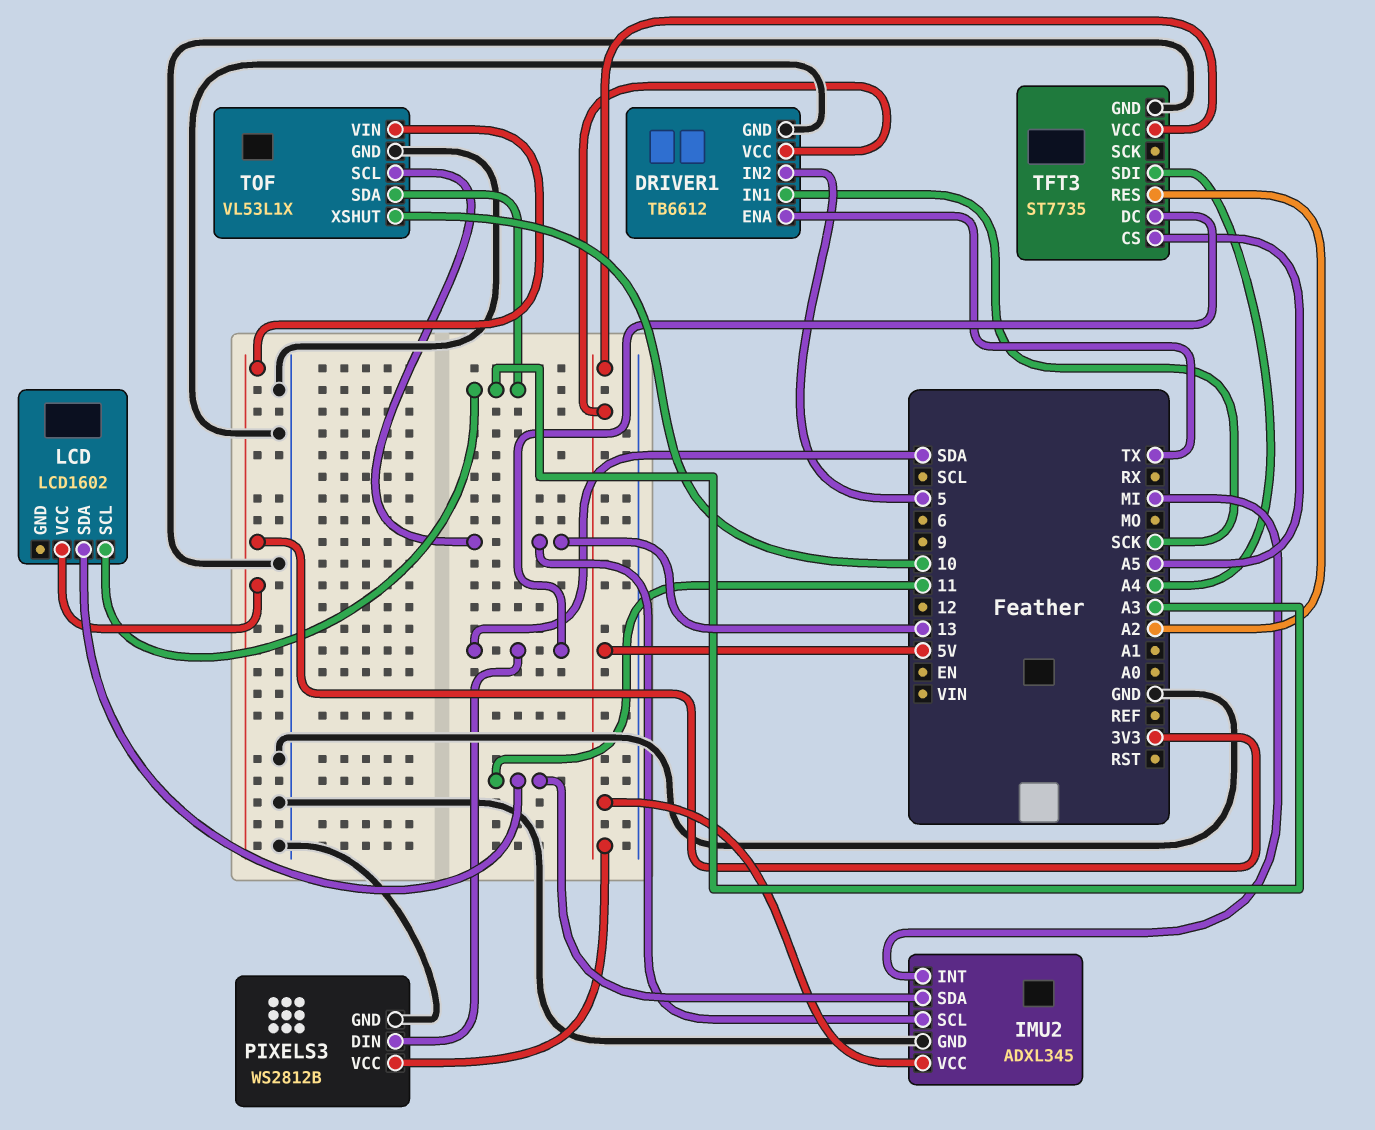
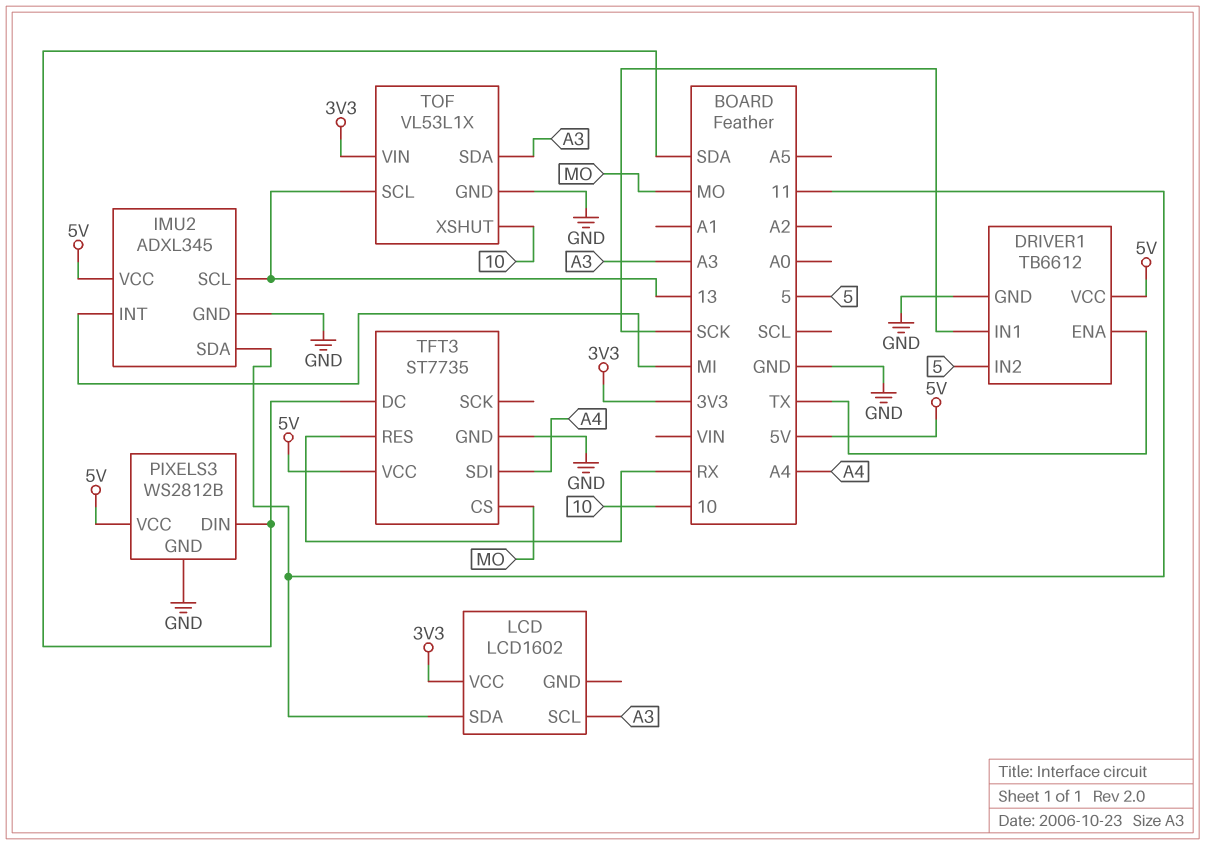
TFT3 pin CS: A5 -> MO
TFT3 pin RES: A2 -> RX

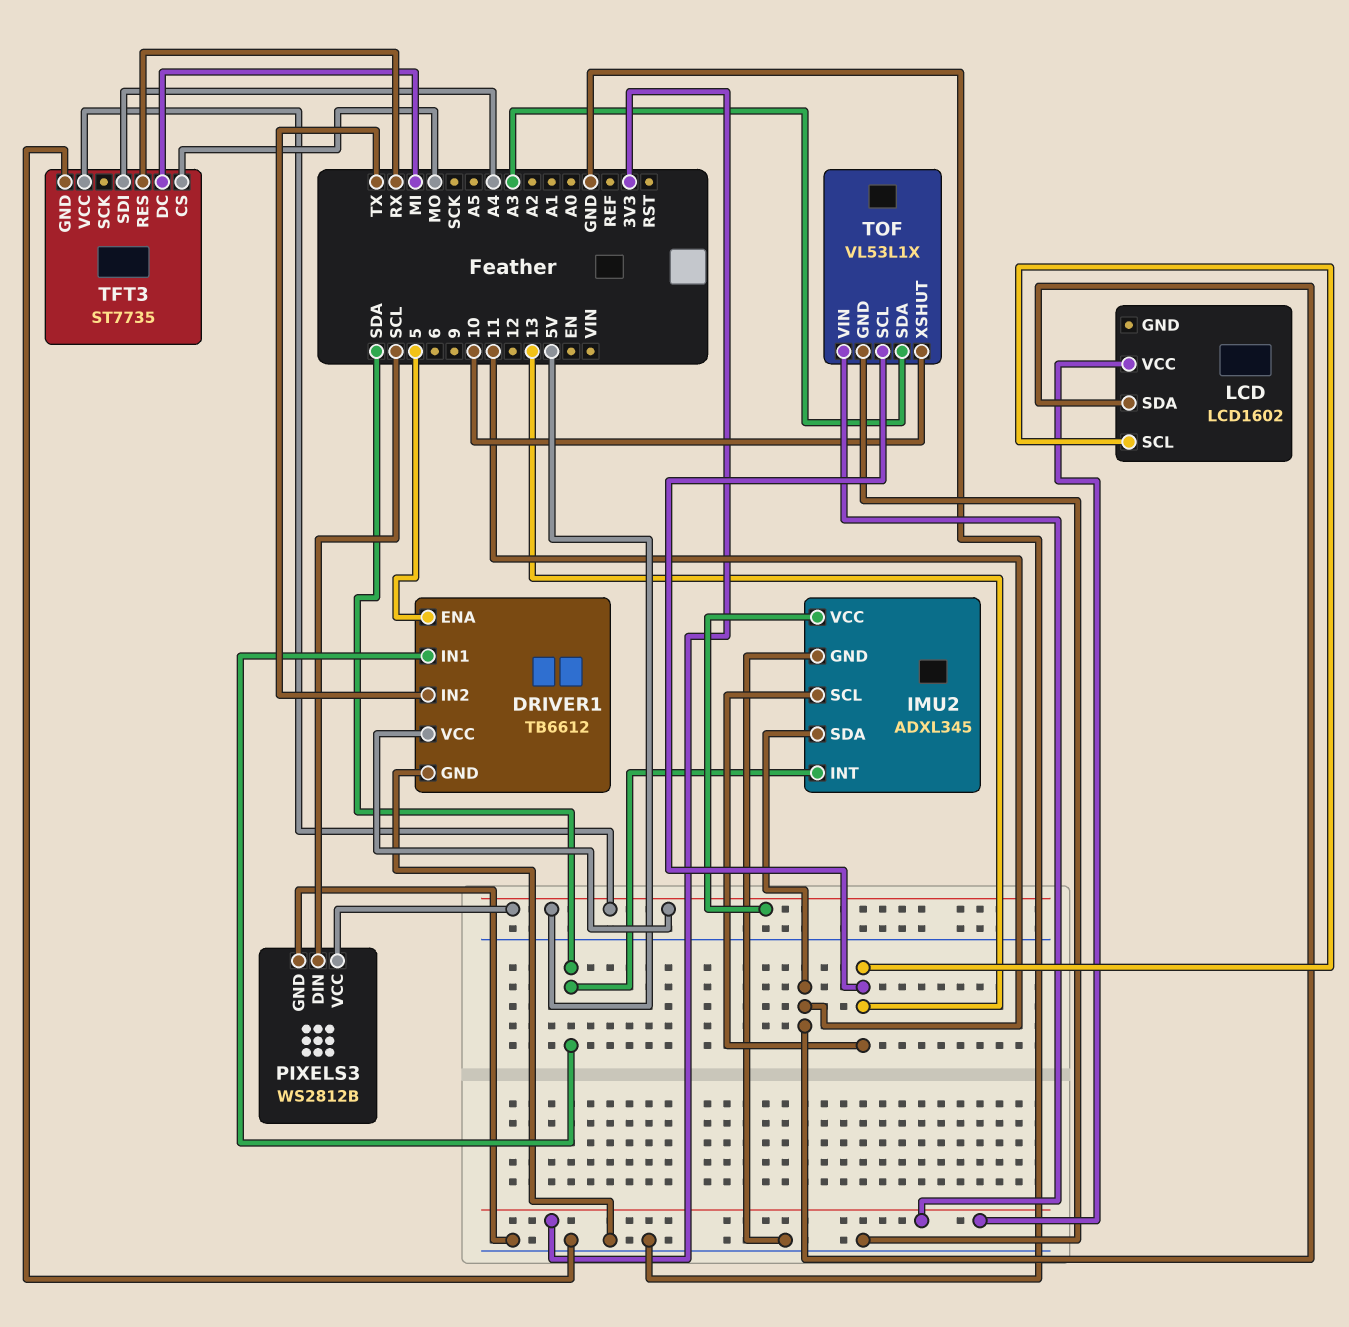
DRIVER1 pin ENA: TX -> 5
DRIVER1 pin IN1: SCK -> SDA
DRIVER1 pin IN2: 5 -> TX
IMU2 pin INT: MI -> SDA
LCD pin SCL: A3 -> 13
PIXELS3 pin DIN: SDA -> SCL
TFT3 pin DC: SDA -> MI

